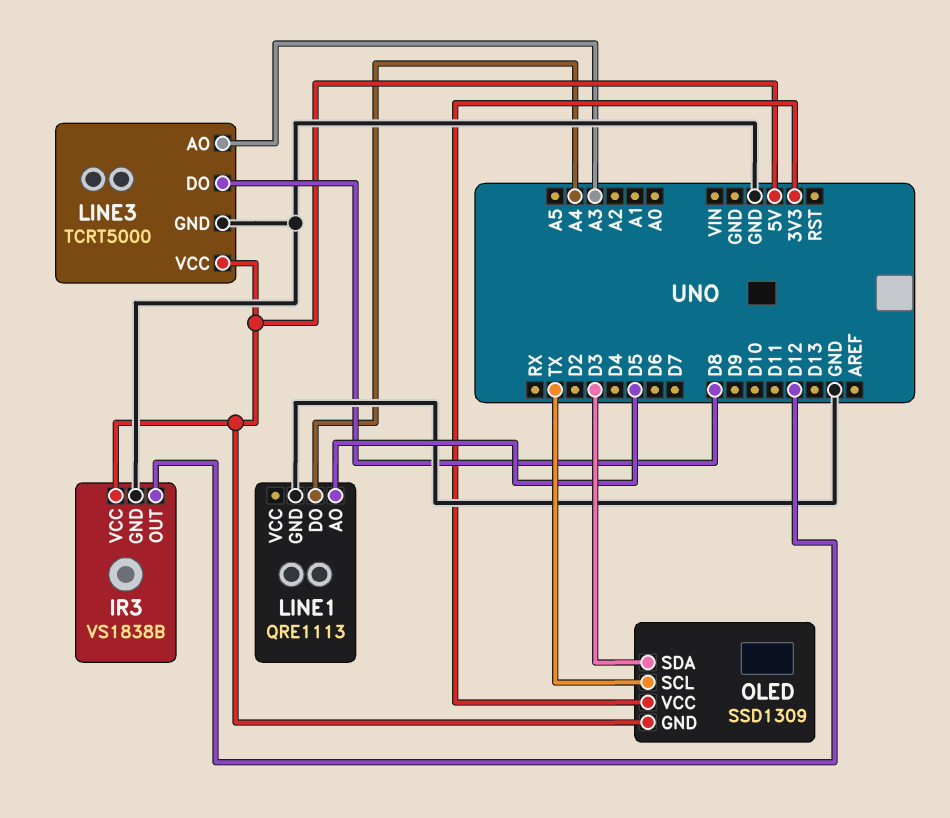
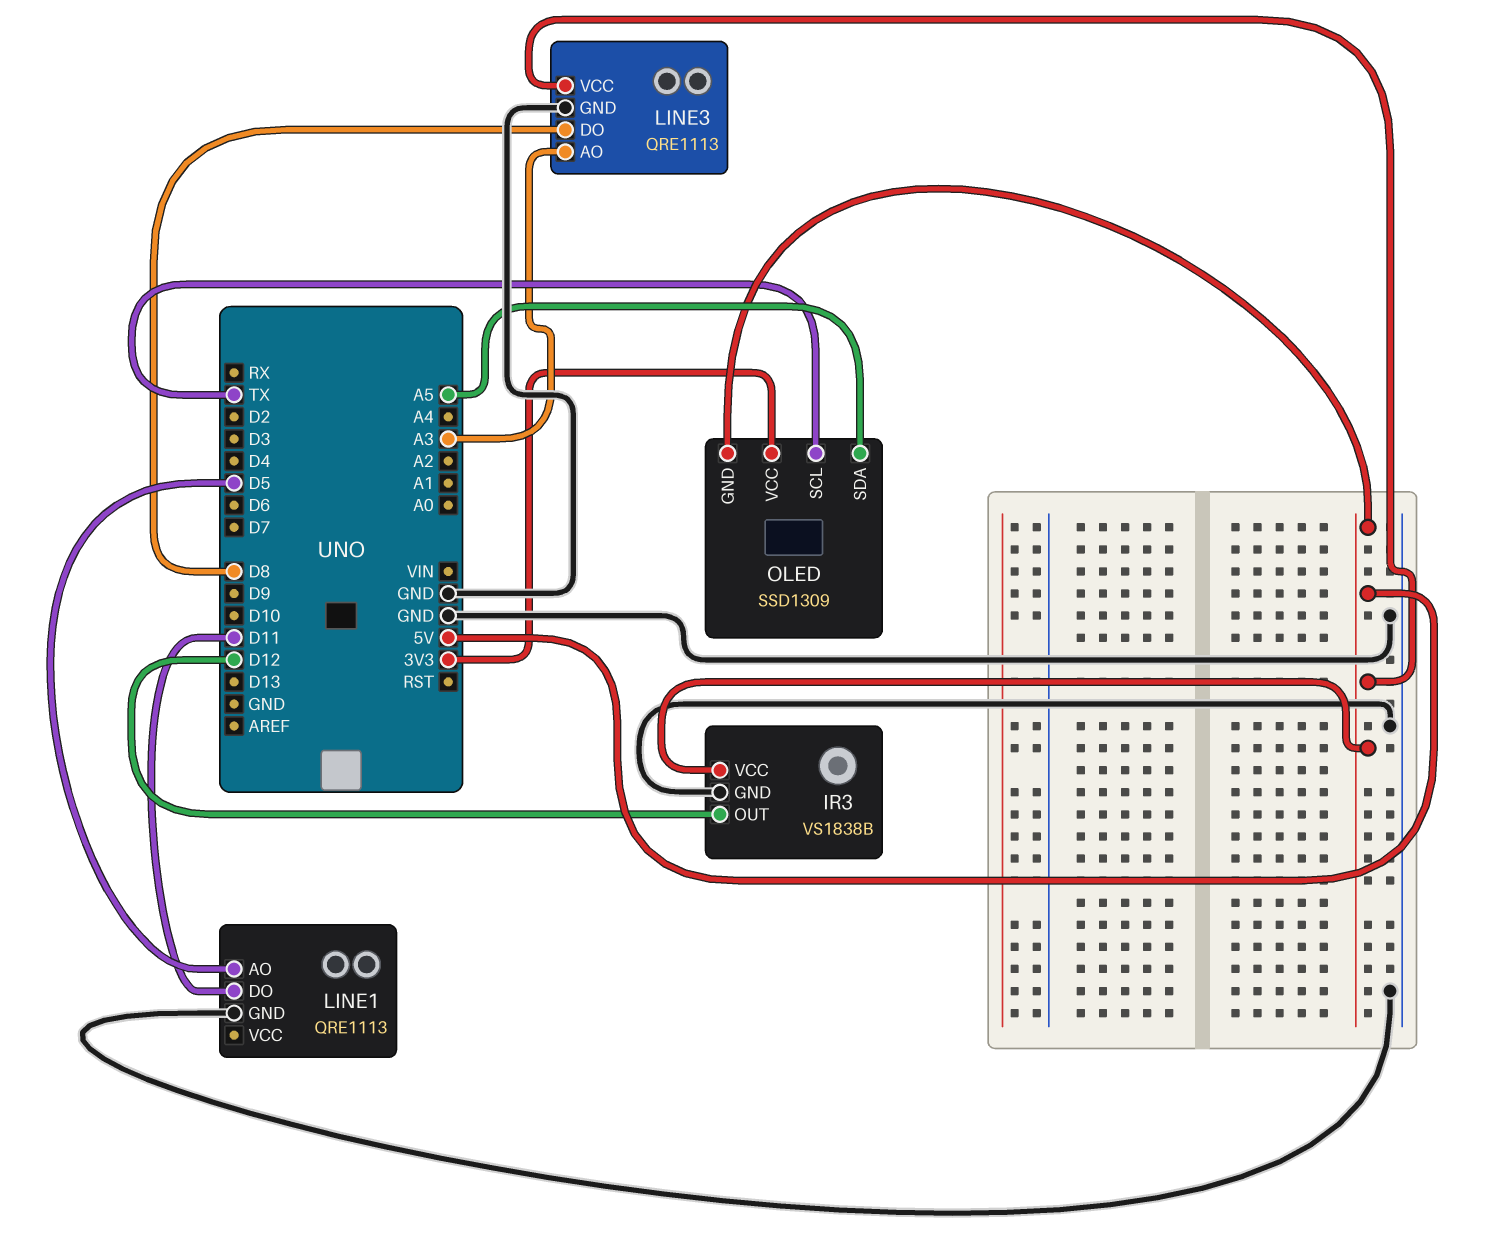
LINE1 pin DO: A4 -> D11
LINE3: TCRT5000 -> QRE1113
OLED pin SDA: D3 -> A5

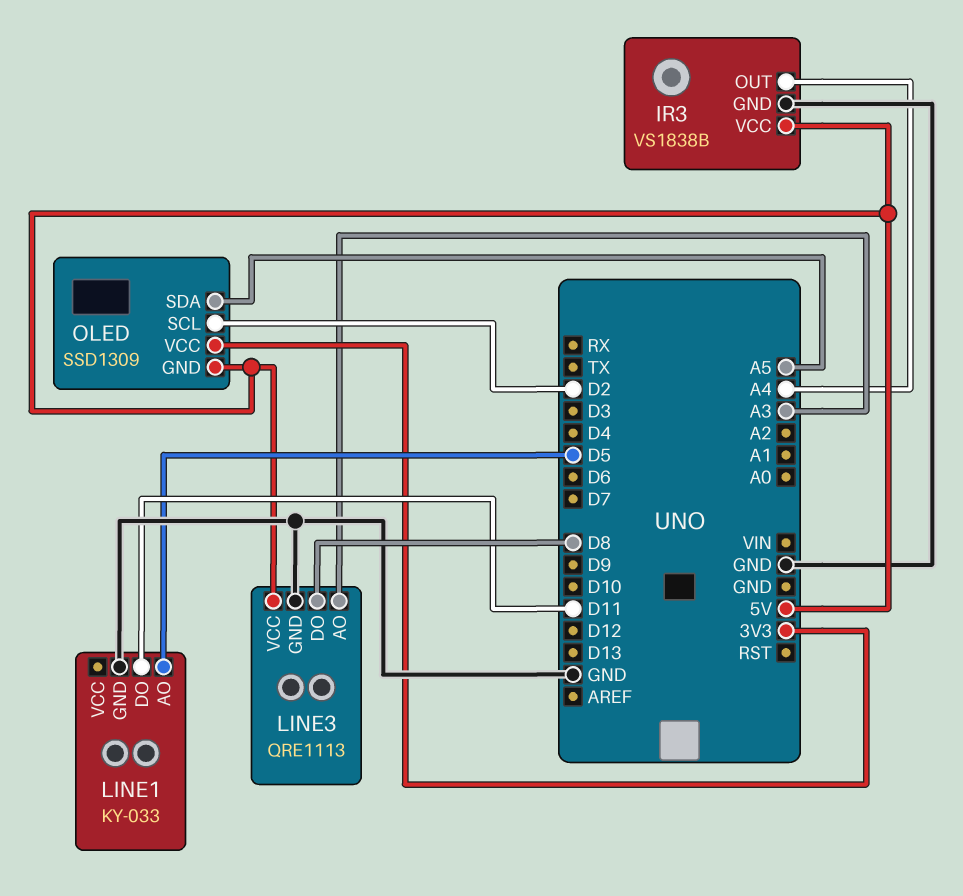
IR3 pin OUT: D12 -> A4
LINE1: QRE1113 -> KY-033
OLED pin SCL: TX -> D2

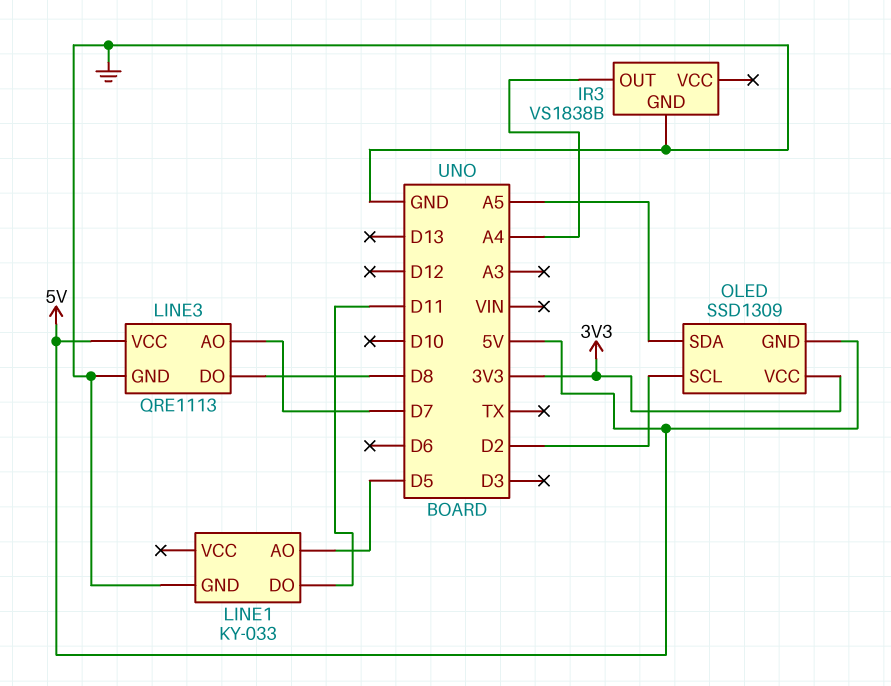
IR3 pin VCC: 5V -> none
LINE3 pin AO: A3 -> D7

